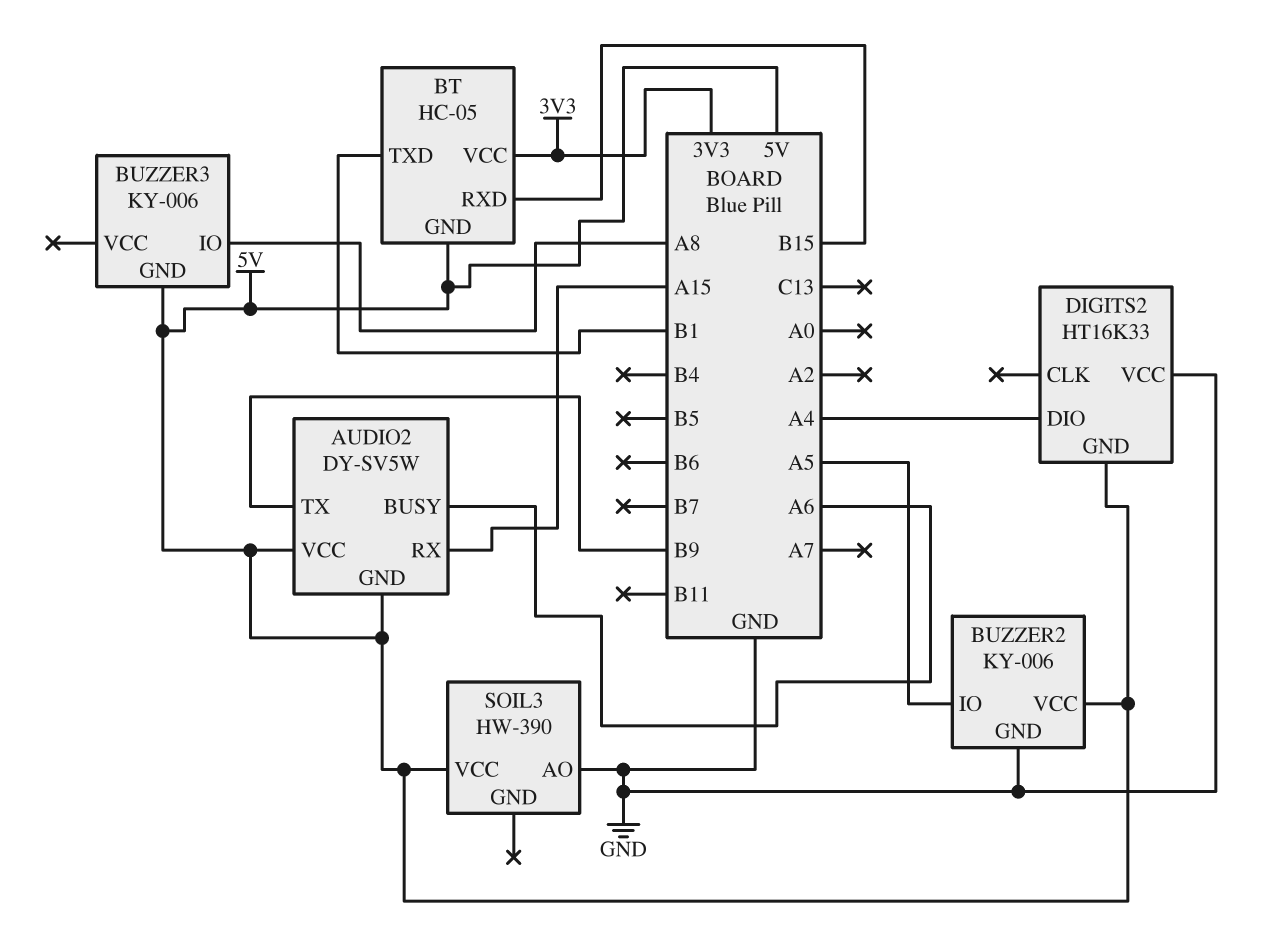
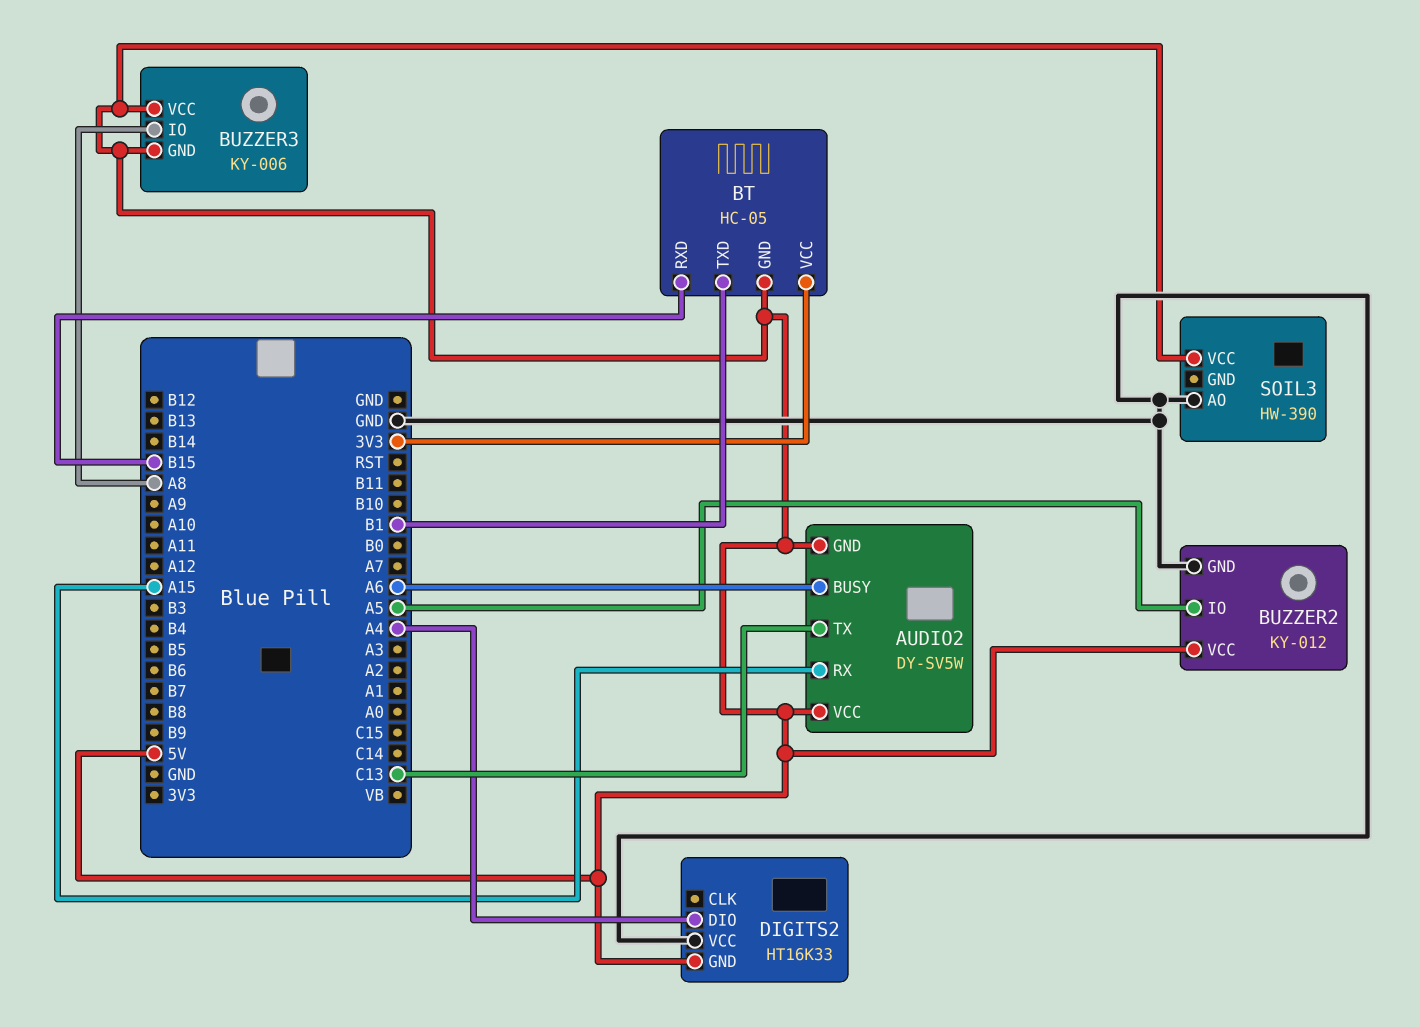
AUDIO2 pin TX: B9 -> C13
BUZZER2: KY-006 -> KY-012
BUZZER3 pin VCC: none -> 5V

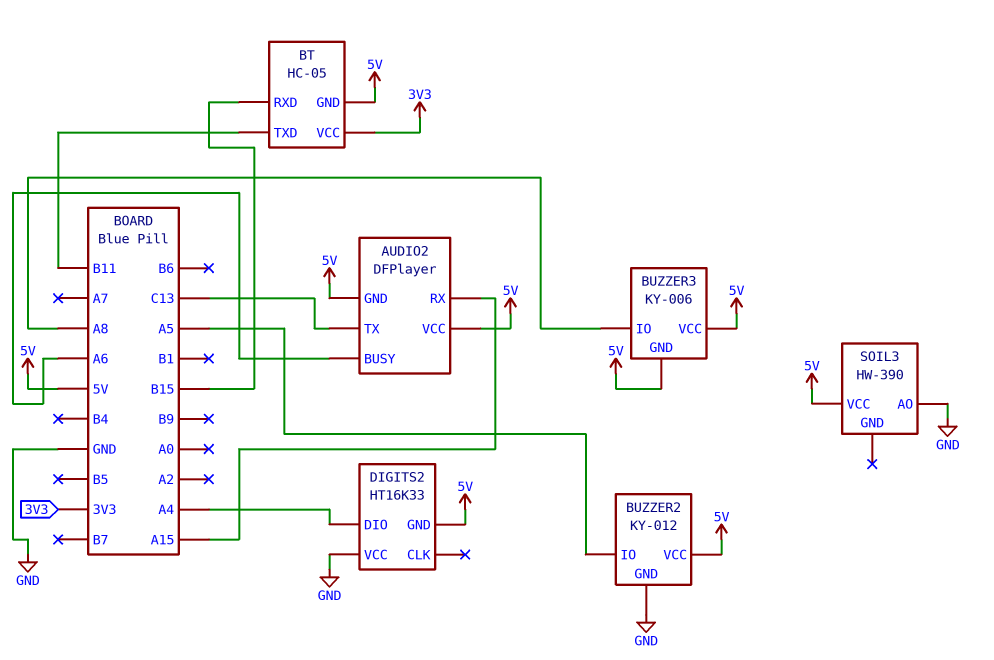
AUDIO2: DY-SV5W -> DFPlayer
BT pin TXD: B1 -> B11

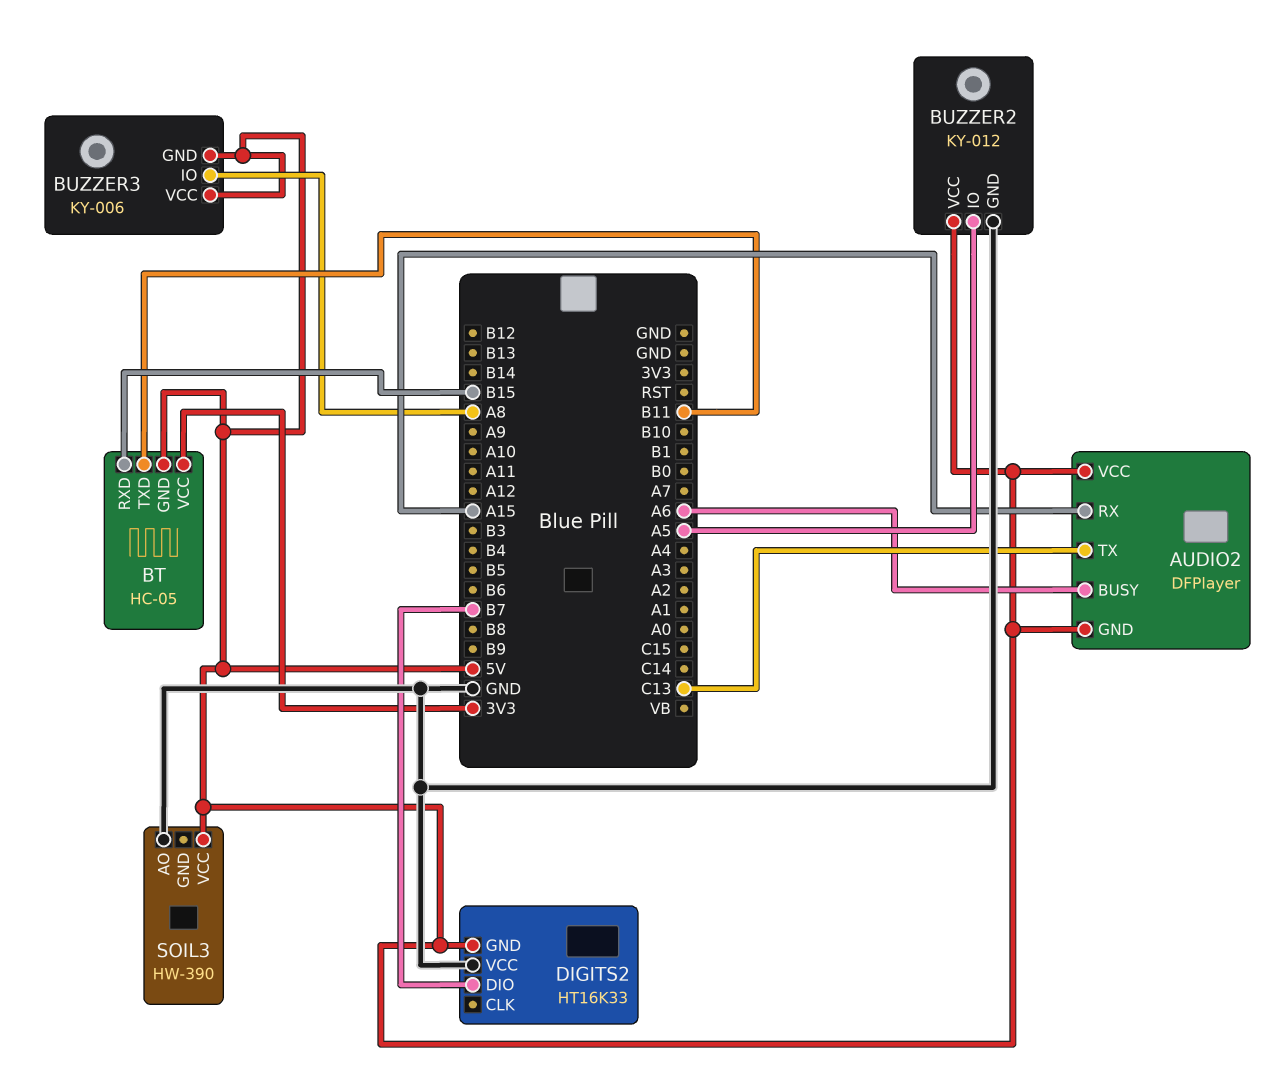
DIGITS2 pin DIO: A4 -> B7

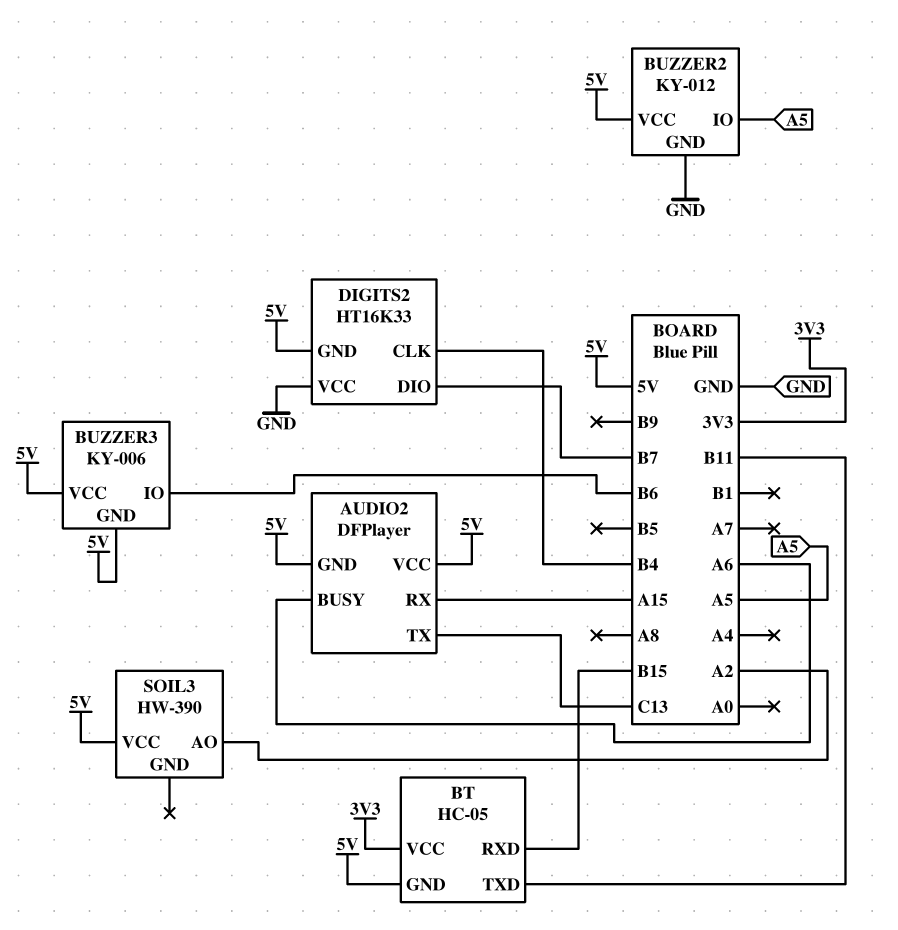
BUZZER3 pin IO: A8 -> B6
DIGITS2 pin CLK: none -> B4
SOIL3 pin AO: GND -> A2

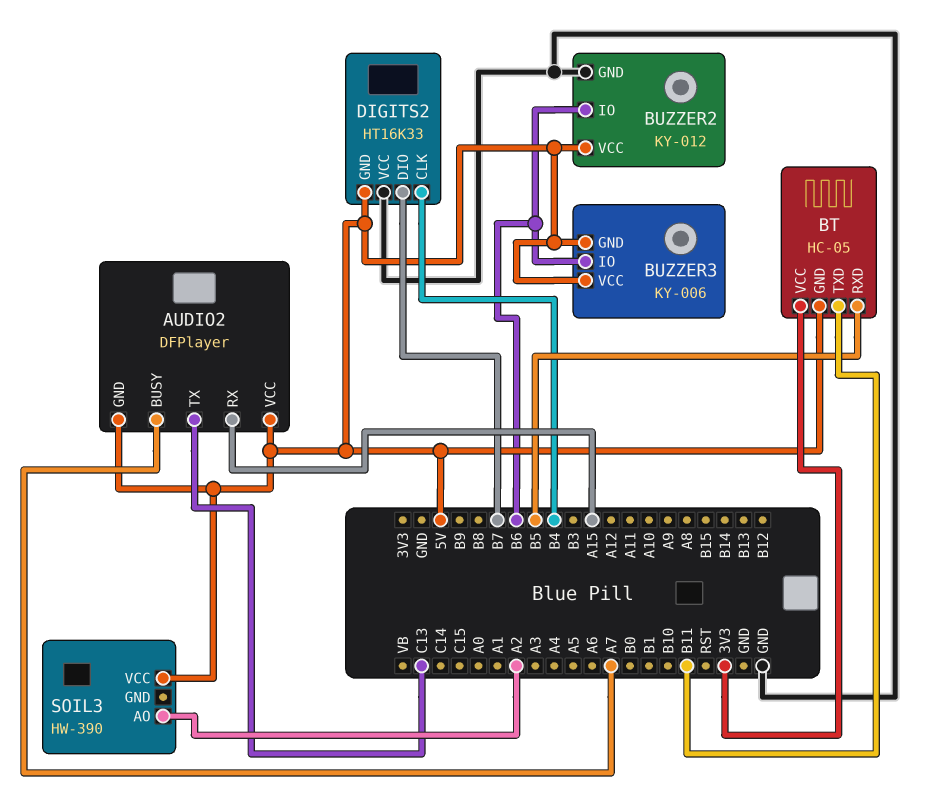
AUDIO2 pin BUSY: A6 -> A7
BT pin RXD: B15 -> B5
BUZZER2 pin IO: A5 -> B6

